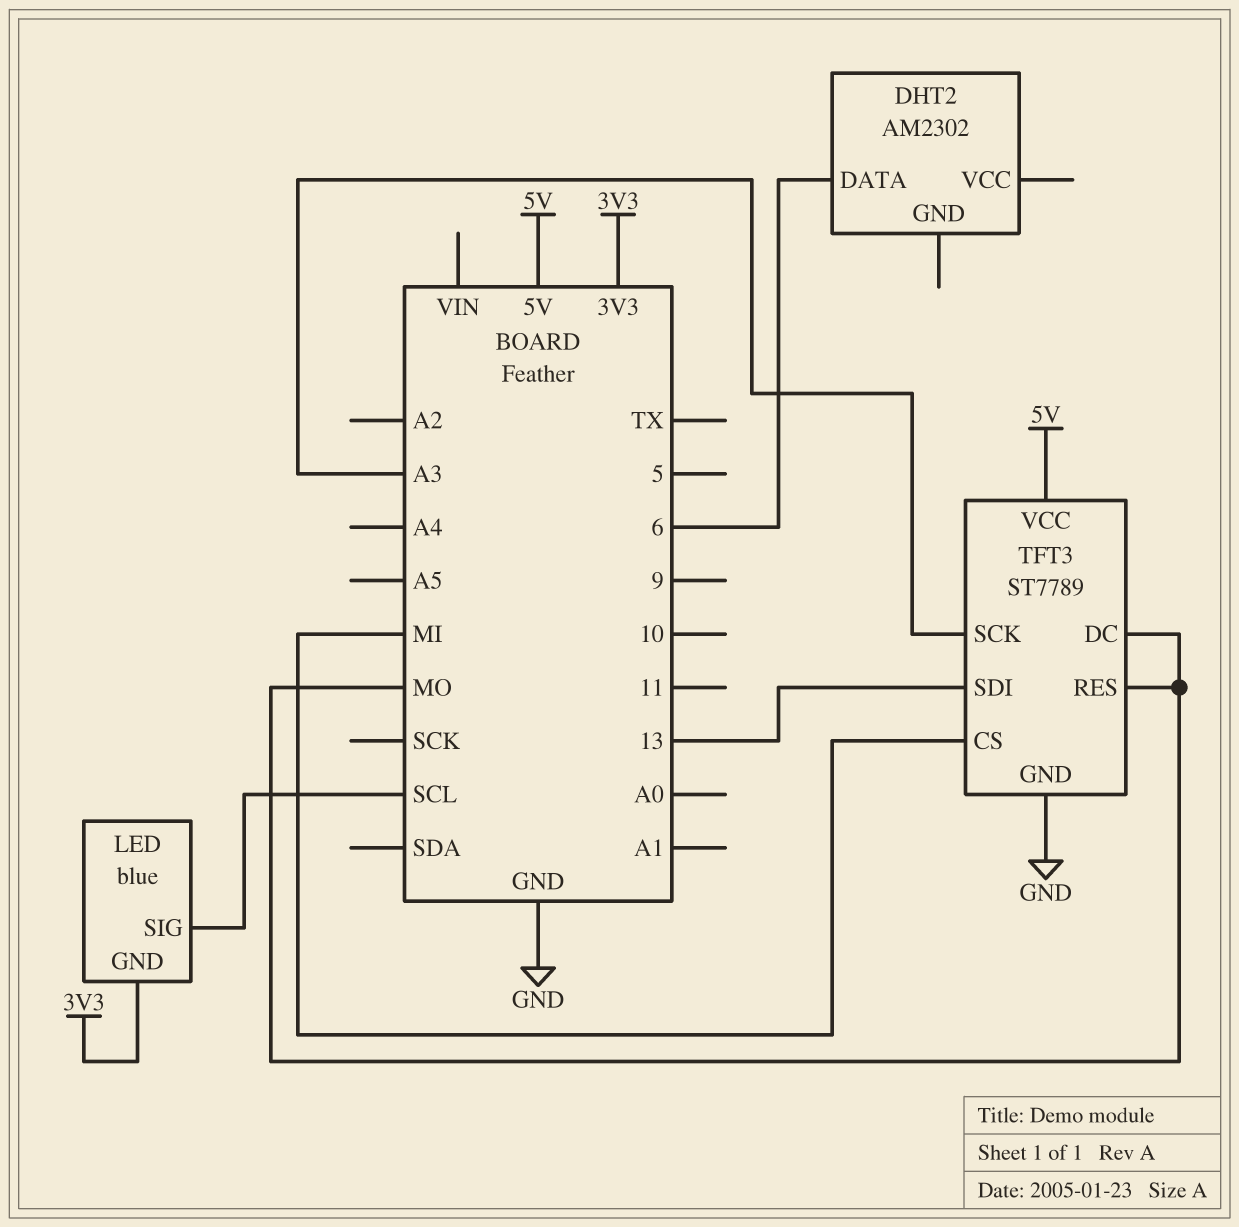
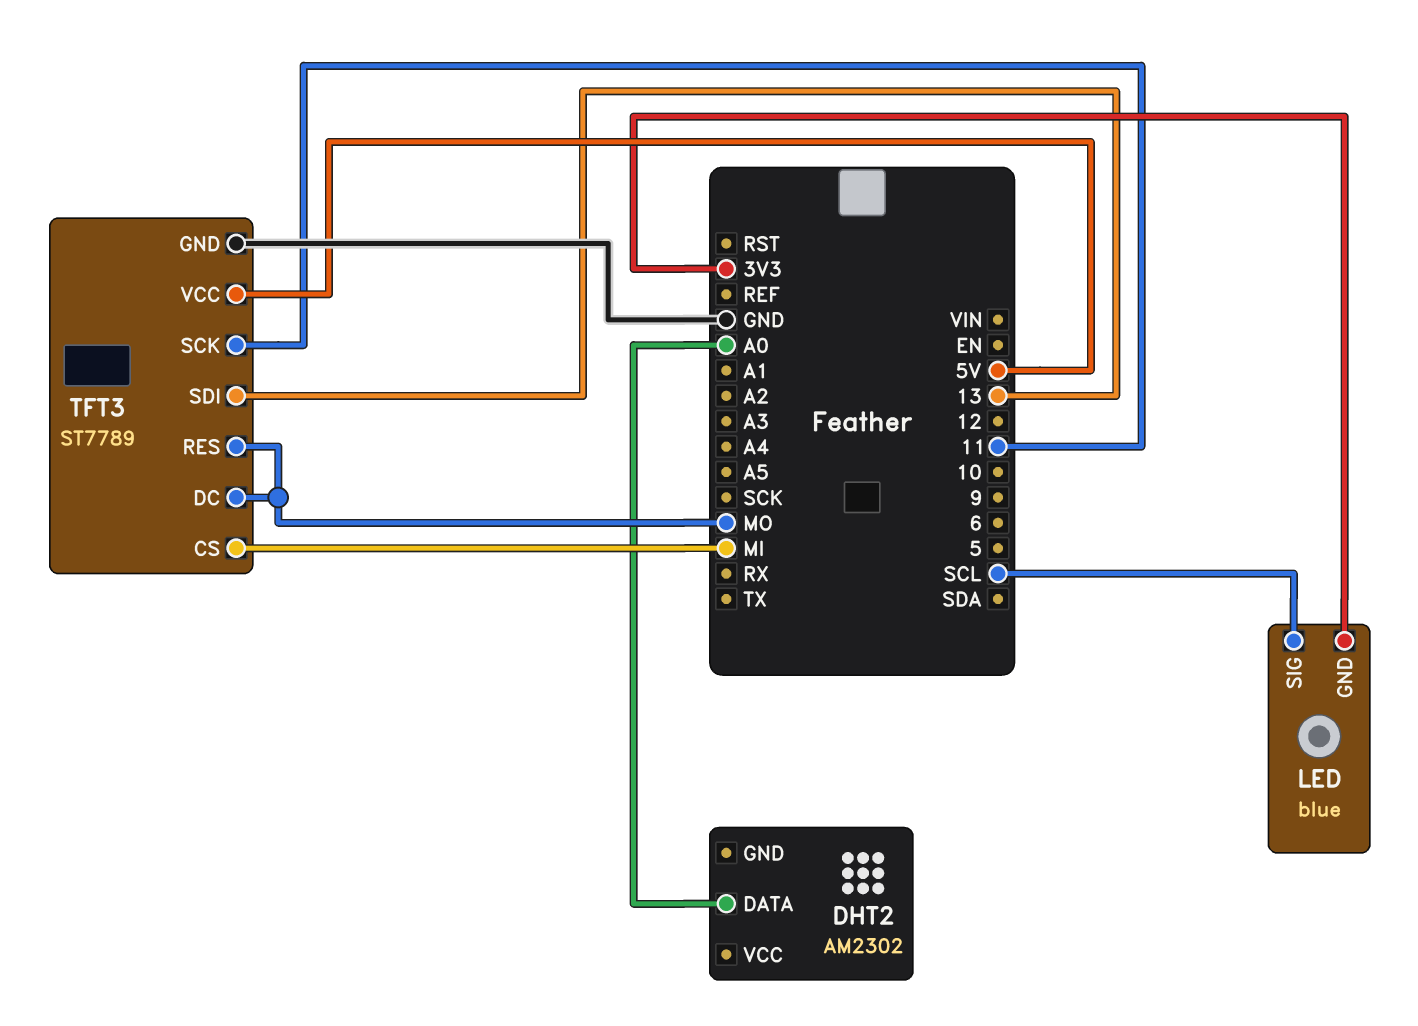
DHT2 pin DATA: 6 -> A0
TFT3 pin SCK: A3 -> 11

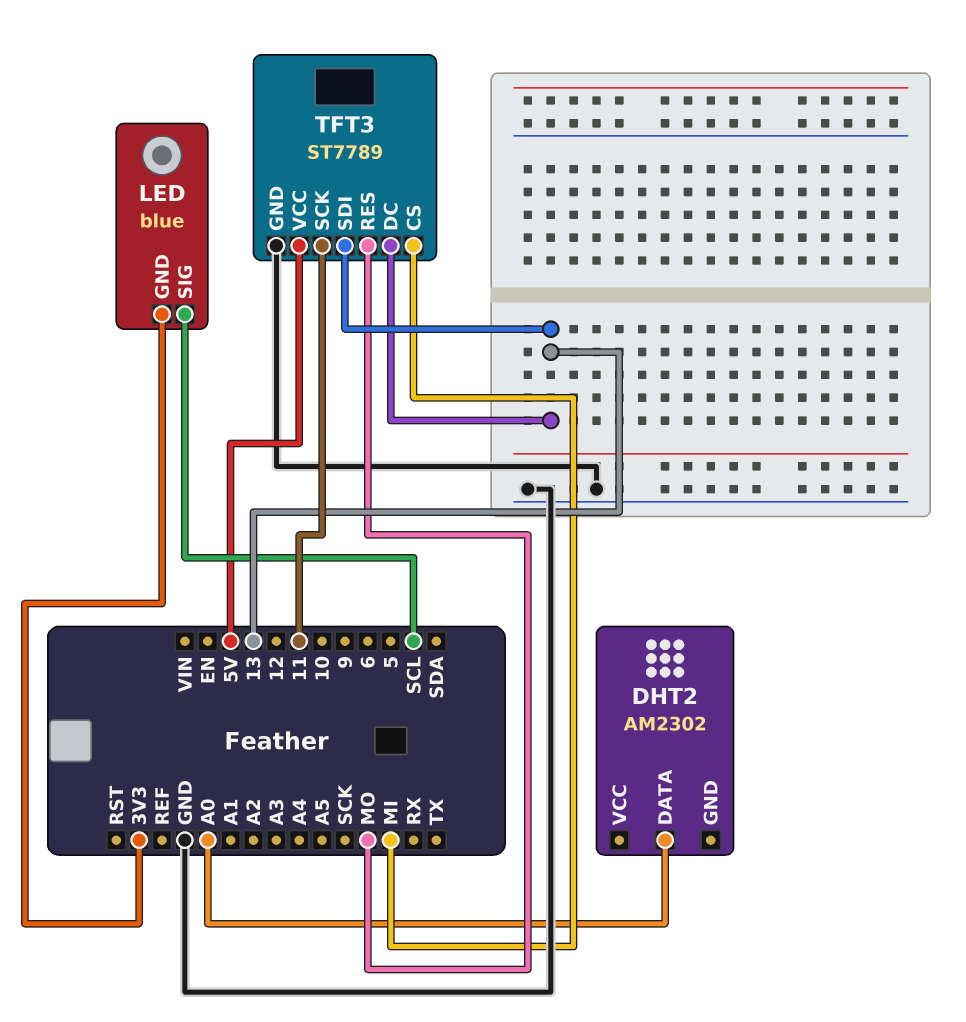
TFT3 pin DC: MO -> 13

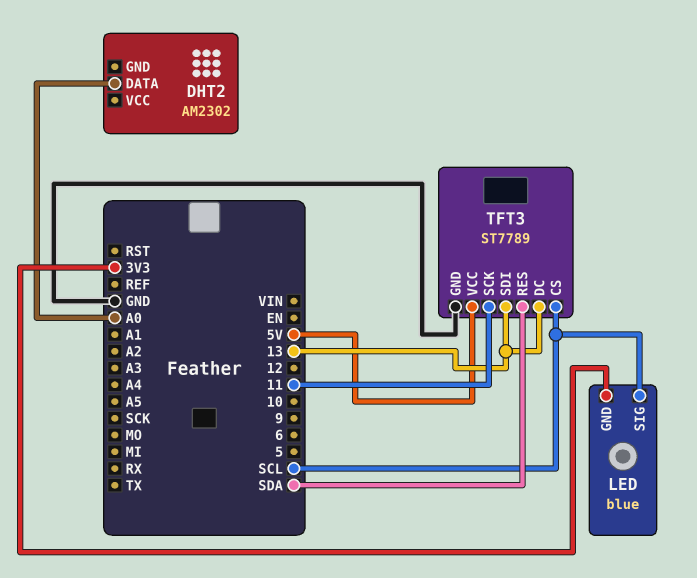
TFT3 pin CS: MI -> SCL
TFT3 pin RES: MO -> SDA

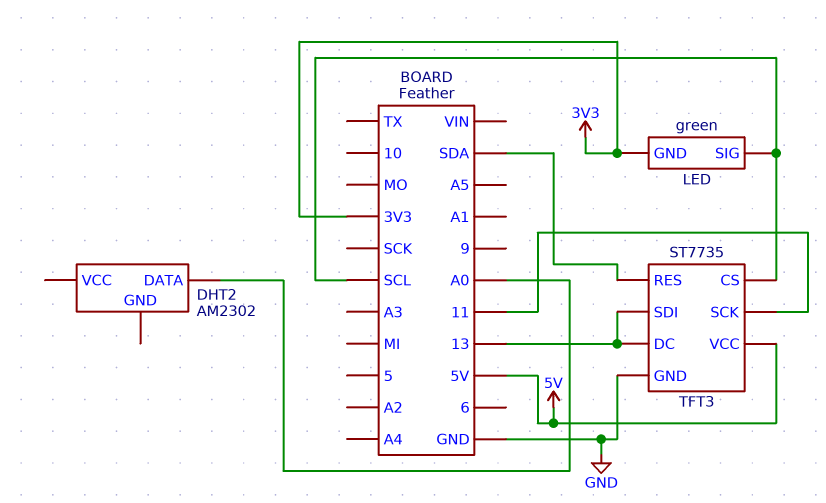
LED: blue -> green
TFT3: ST7789 -> ST7735

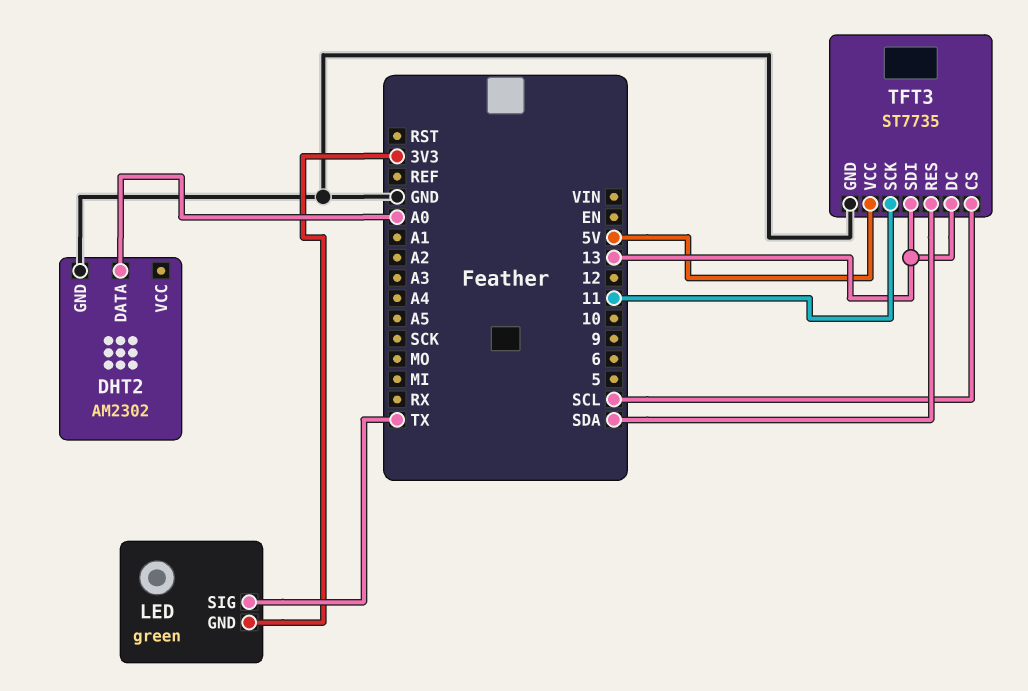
DHT2 pin GND: none -> GND
LED pin SIG: SCL -> TX

